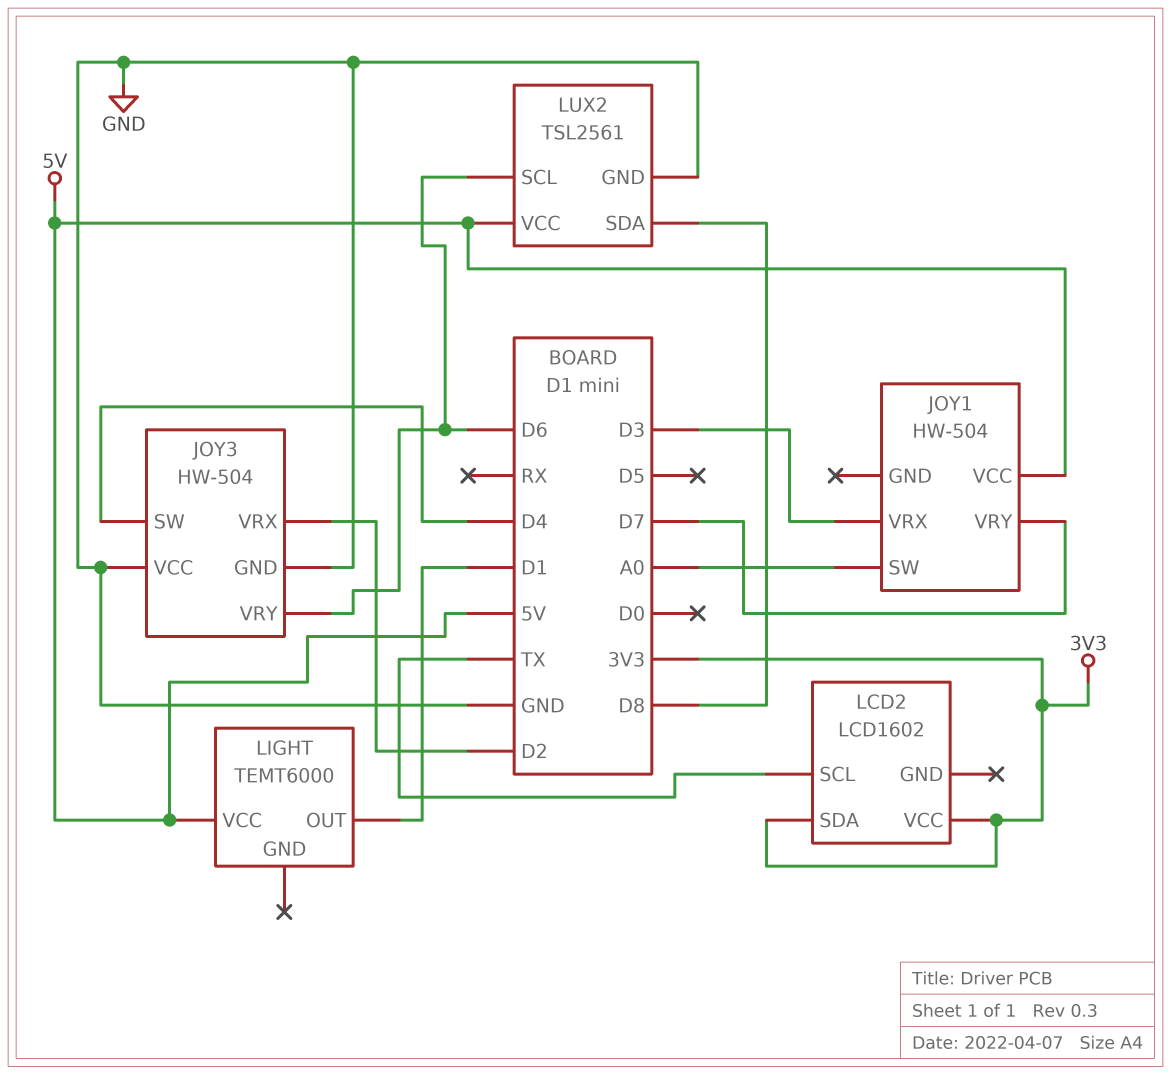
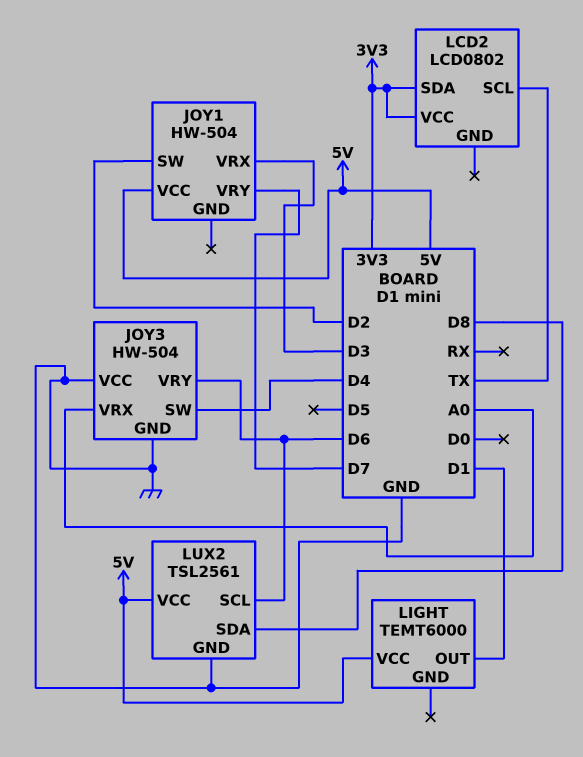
JOY1 pin SW: A0 -> D2
JOY3 pin VRX: D2 -> A0
LCD2: LCD1602 -> LCD0802

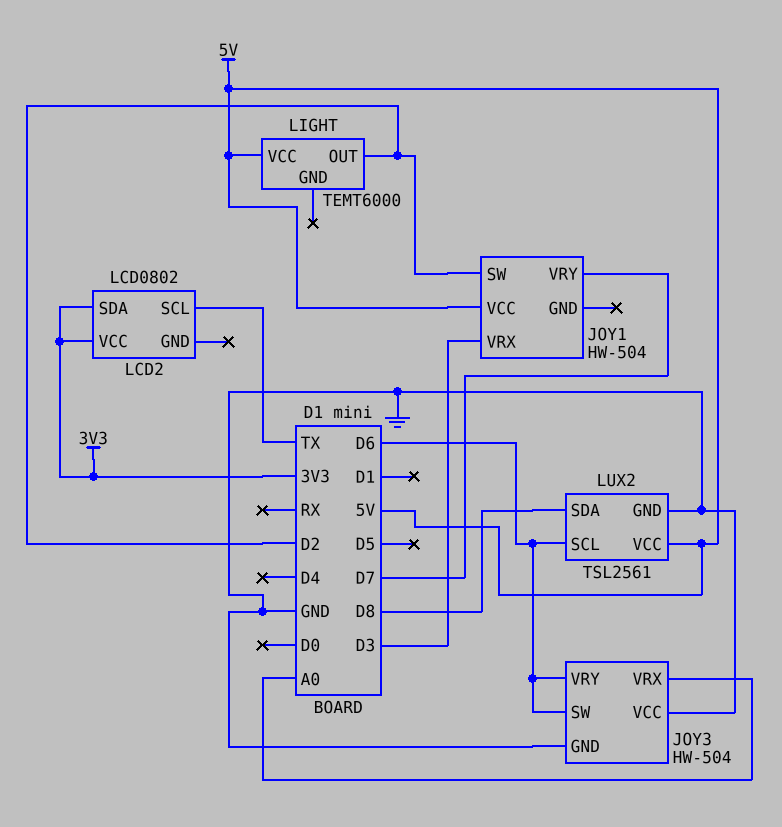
JOY3 pin SW: D4 -> D6
LIGHT pin OUT: D1 -> D2

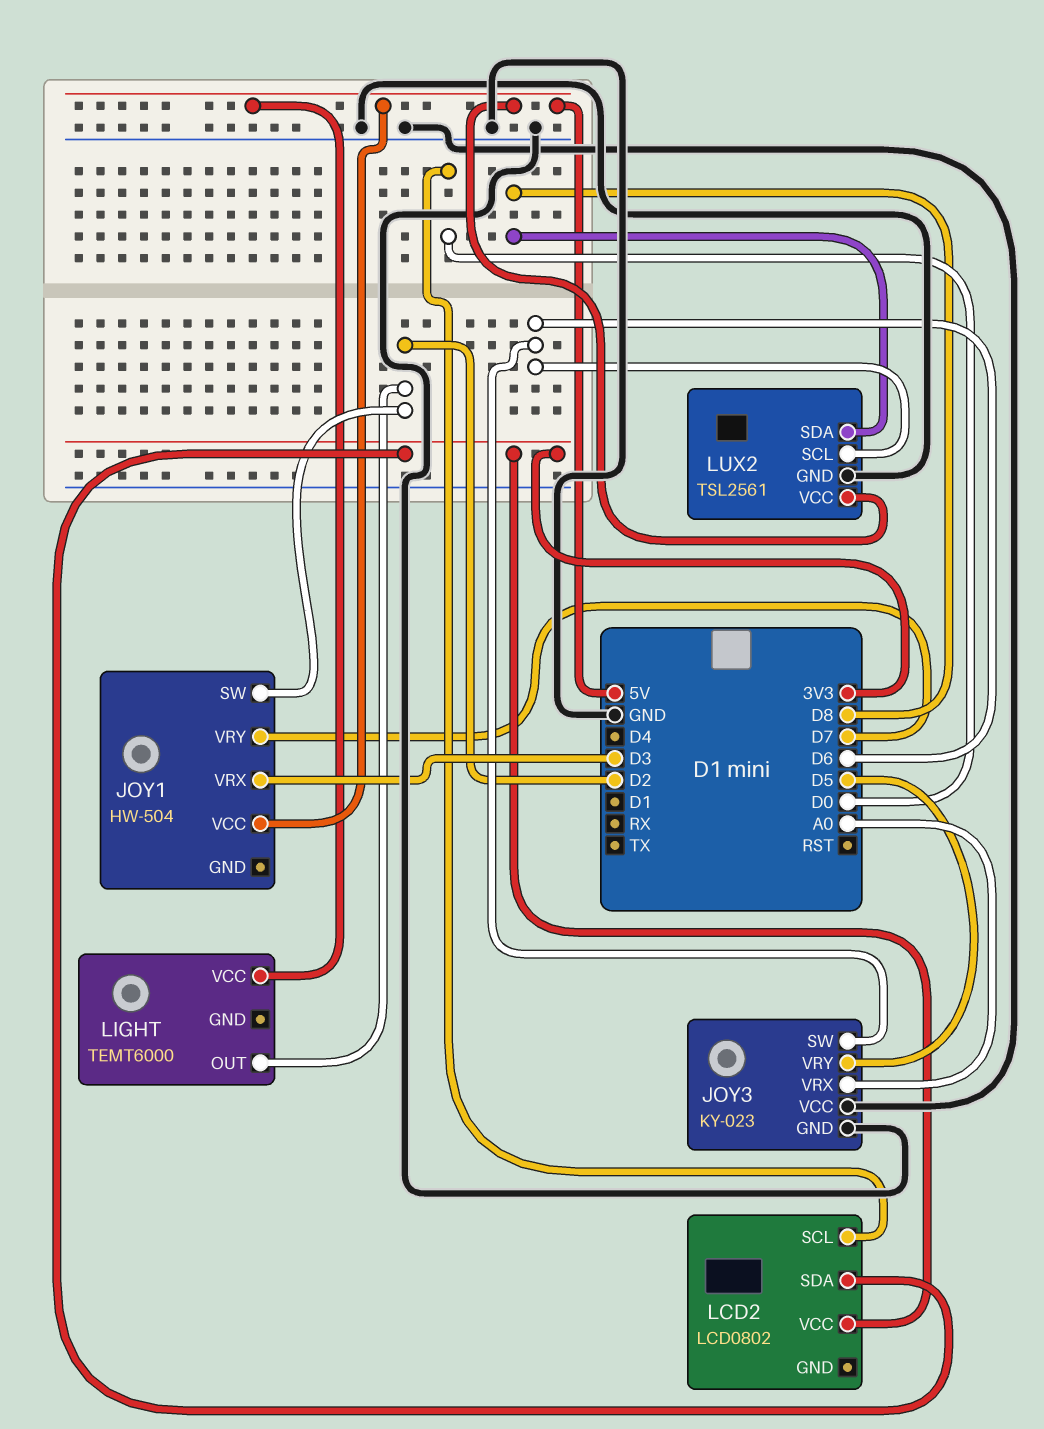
JOY3: HW-504 -> KY-023
JOY3 pin VRY: D6 -> D5
LCD2 pin SCL: TX -> D0

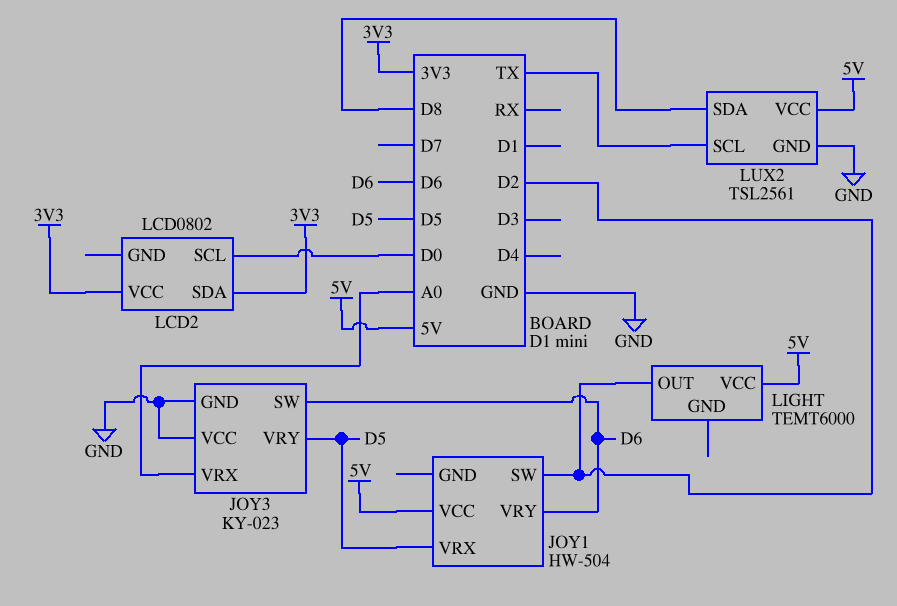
JOY1 pin VRX: D3 -> D5
JOY1 pin VRY: D7 -> D6
LUX2 pin SCL: D6 -> TX

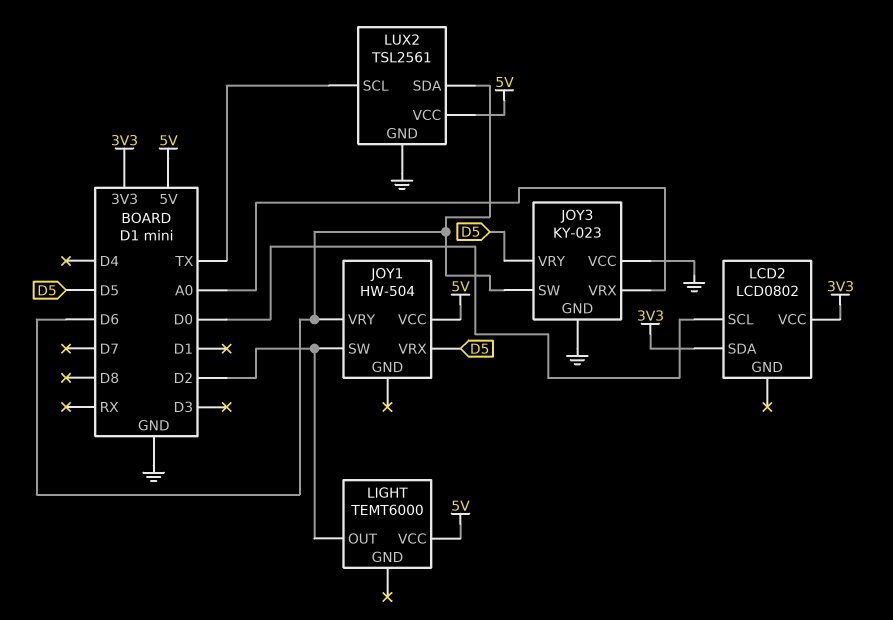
LUX2 pin SDA: D8 -> D6

